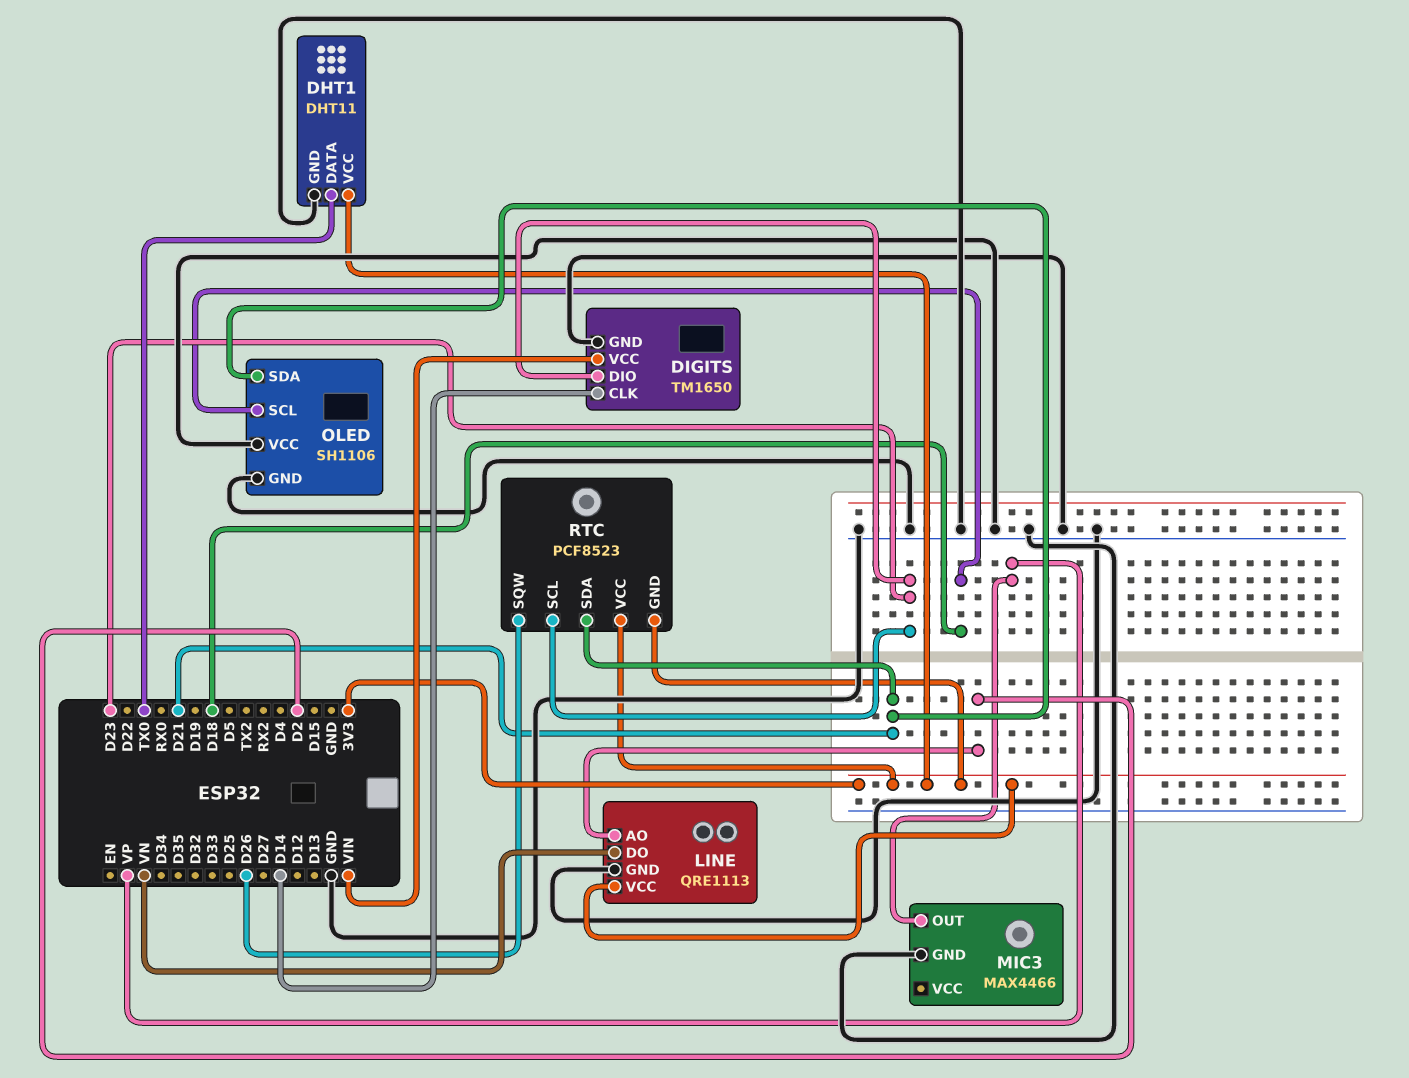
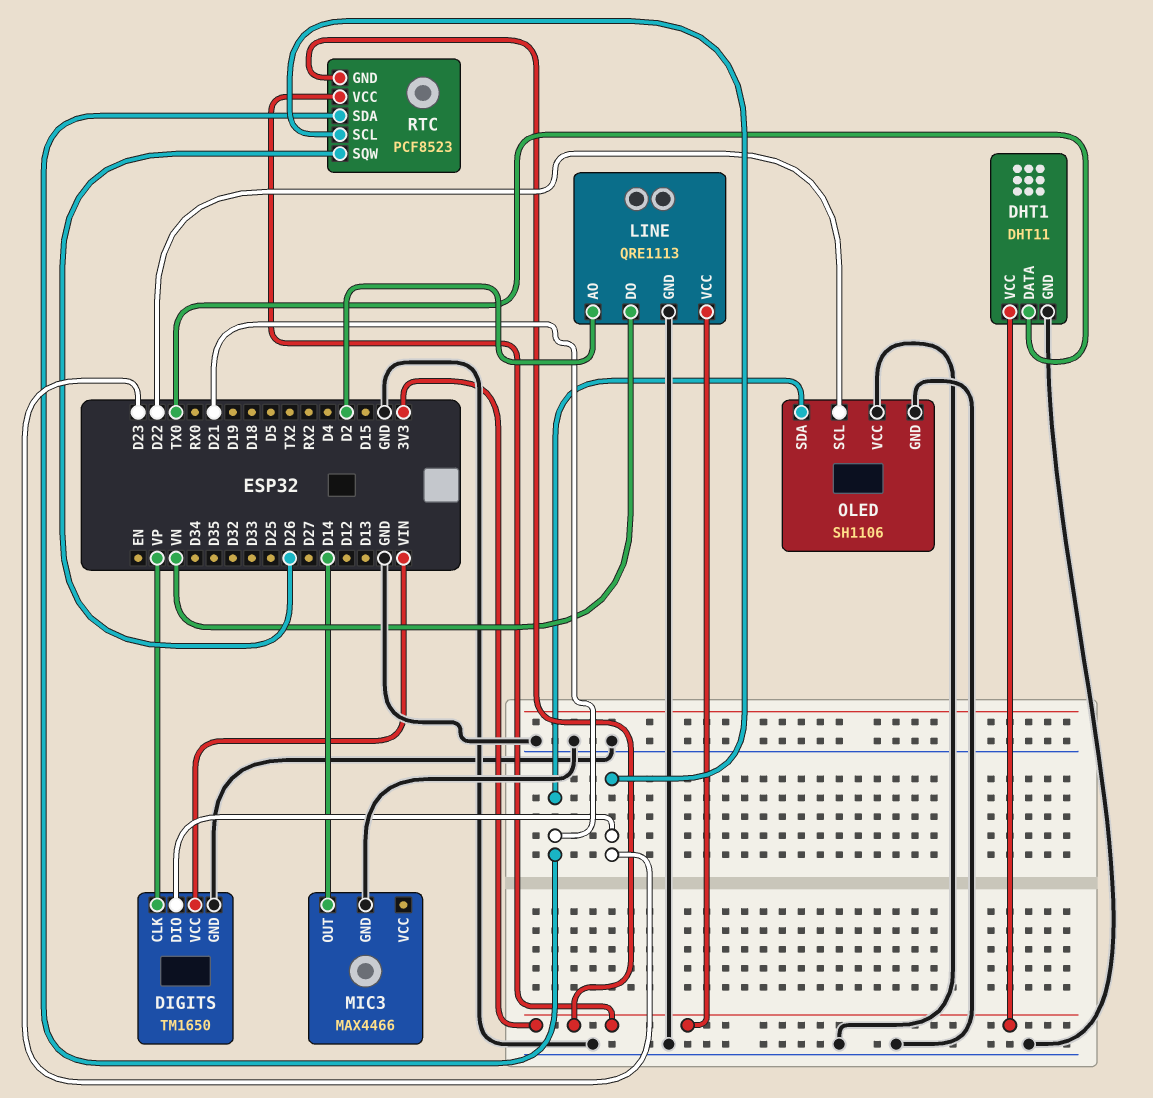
DIGITS pin CLK: D14 -> VP
MIC3 pin OUT: VP -> D14
OLED pin SCL: D18 -> D22

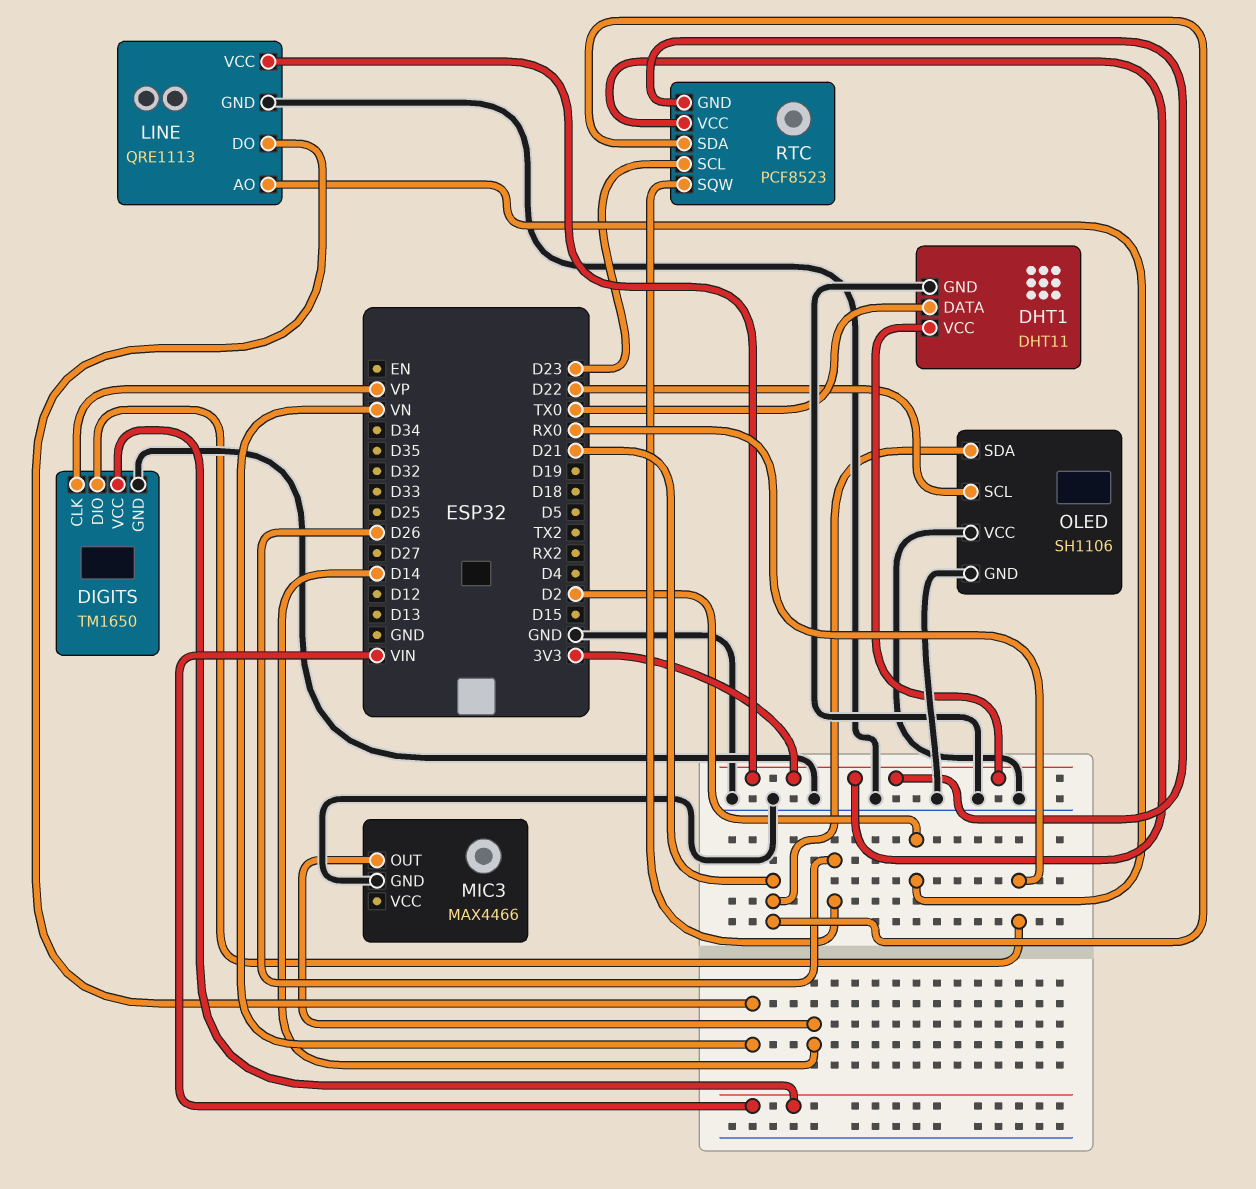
DIGITS pin DIO: D23 -> RX0

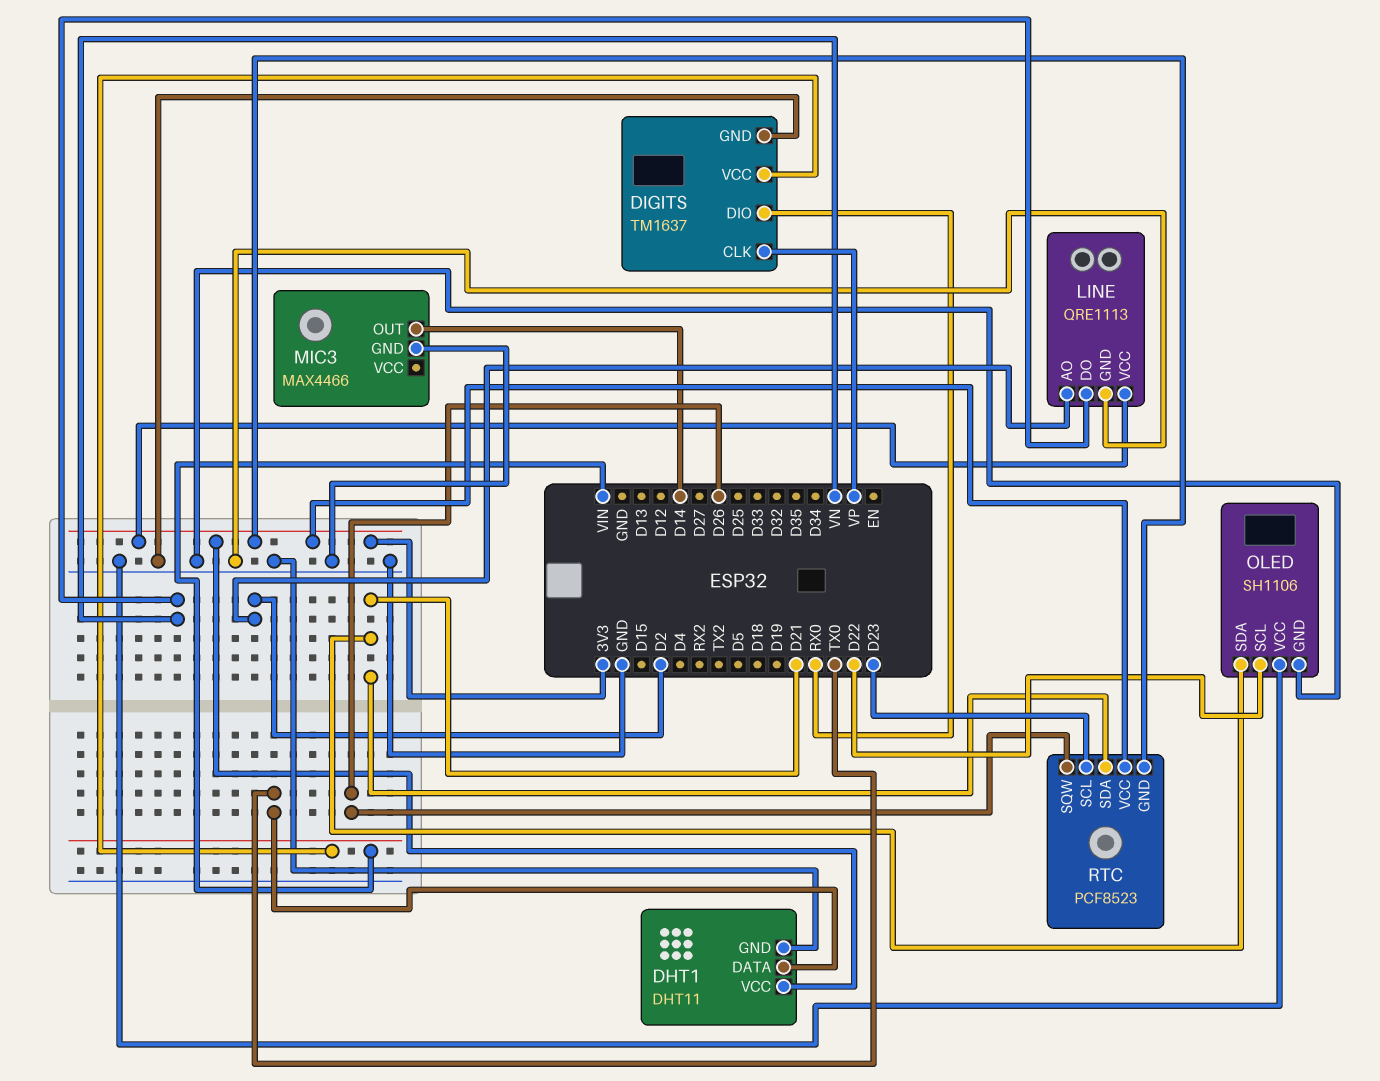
DIGITS: TM1650 -> TM1637

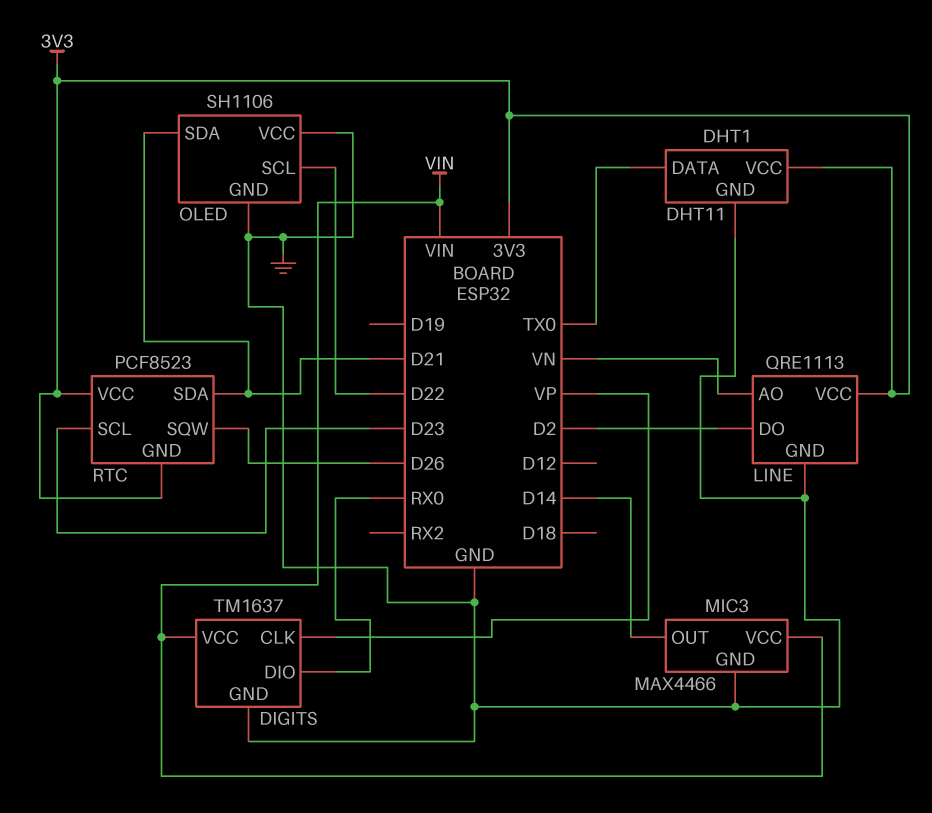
LINE pin AO: D2 -> VN
LINE pin DO: VN -> D2
MIC3 pin VCC: none -> VIN

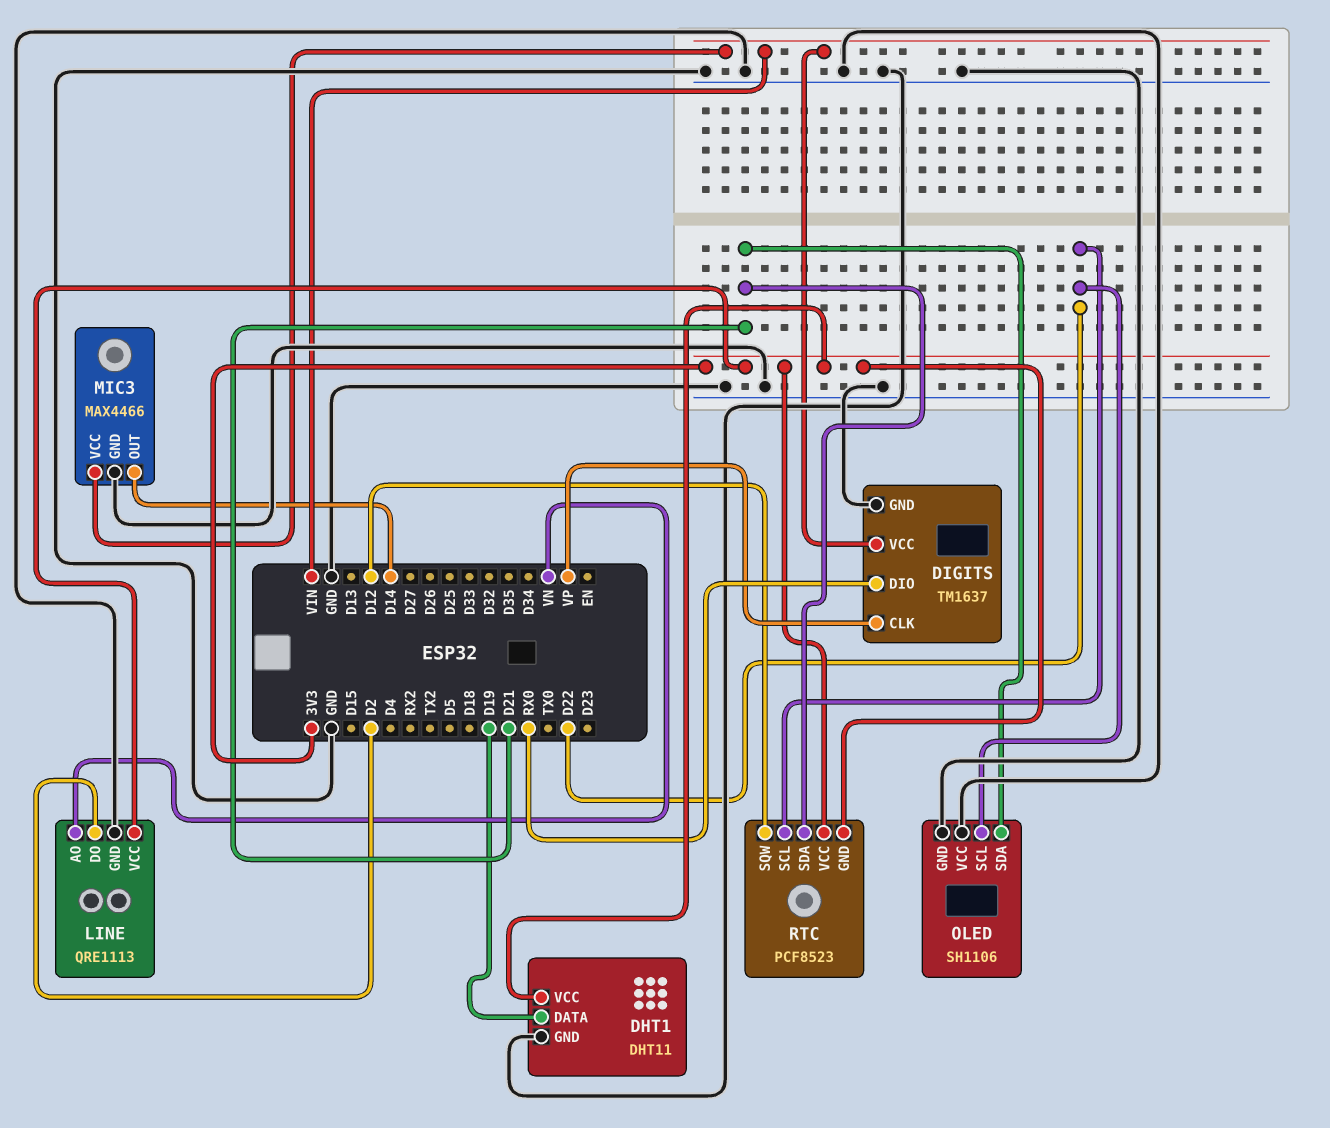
DHT1 pin DATA: TX0 -> D19
RTC pin SCL: D23 -> D22
RTC pin SQW: D26 -> D12

